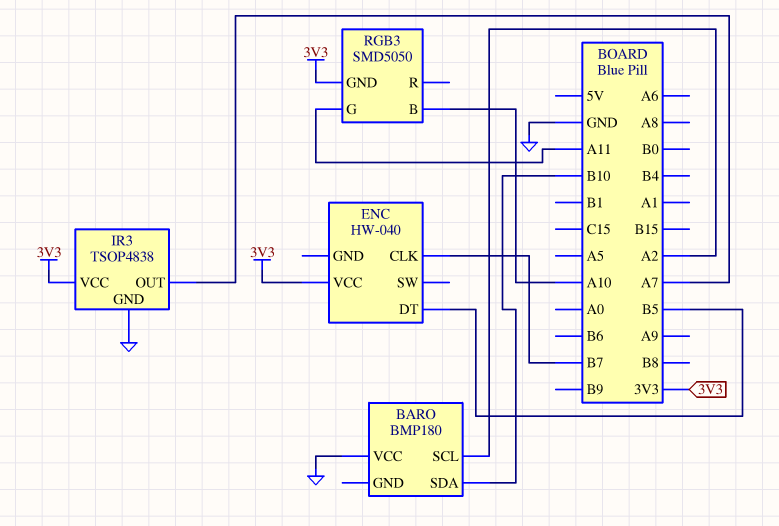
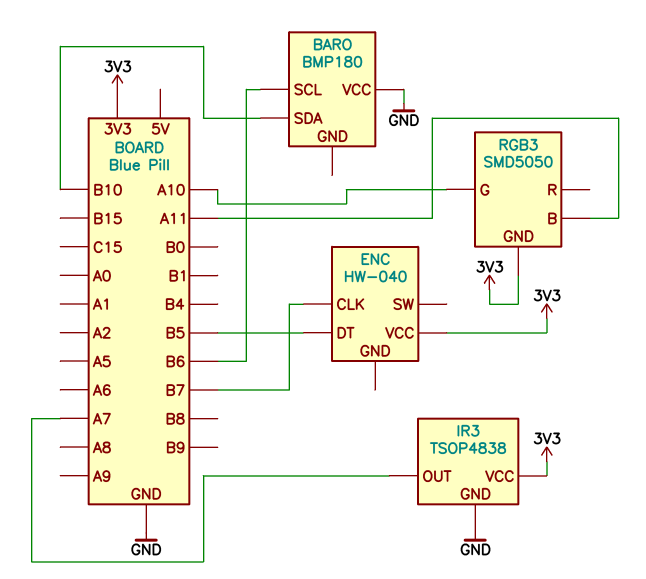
BARO pin SCL: A2 -> B6
RGB3 pin B: A10 -> A11
RGB3 pin G: A11 -> A10

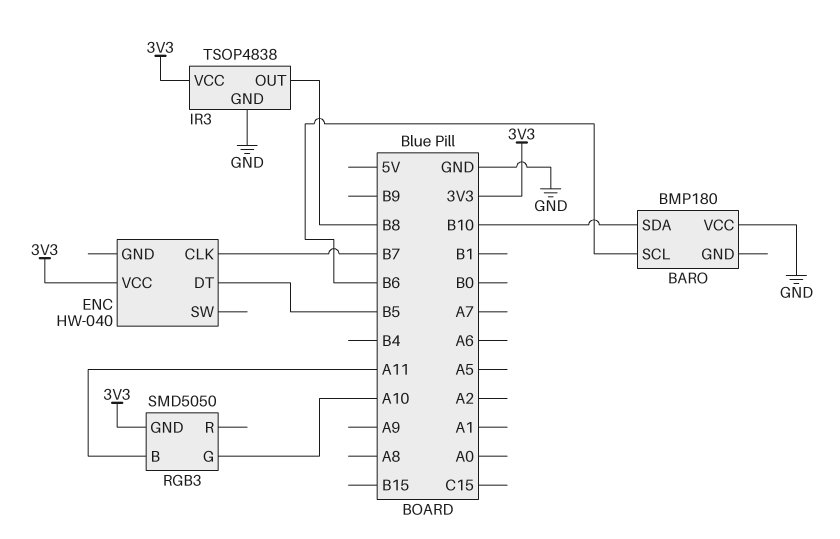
IR3 pin OUT: A7 -> B8

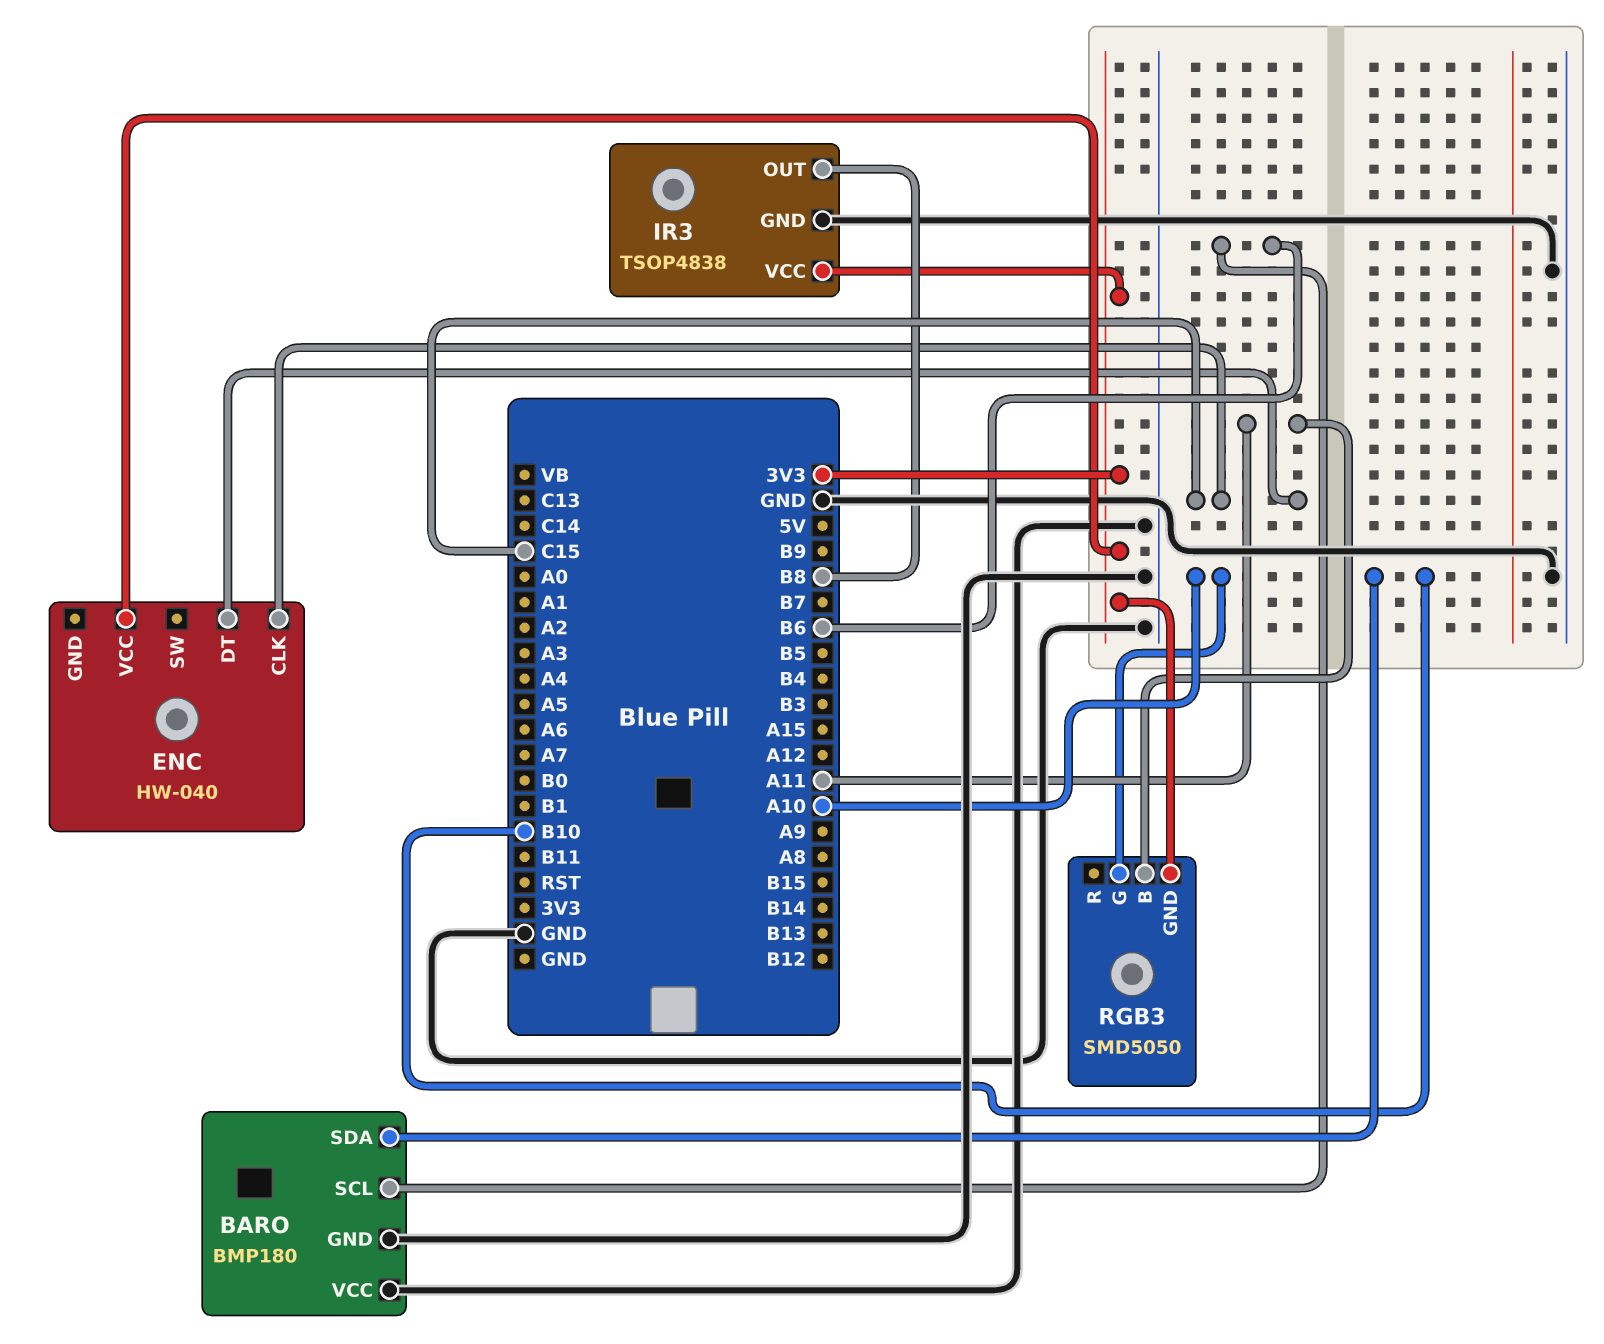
BARO pin GND: none -> GND
ENC pin CLK: B7 -> C15
ENC pin DT: B5 -> C15

